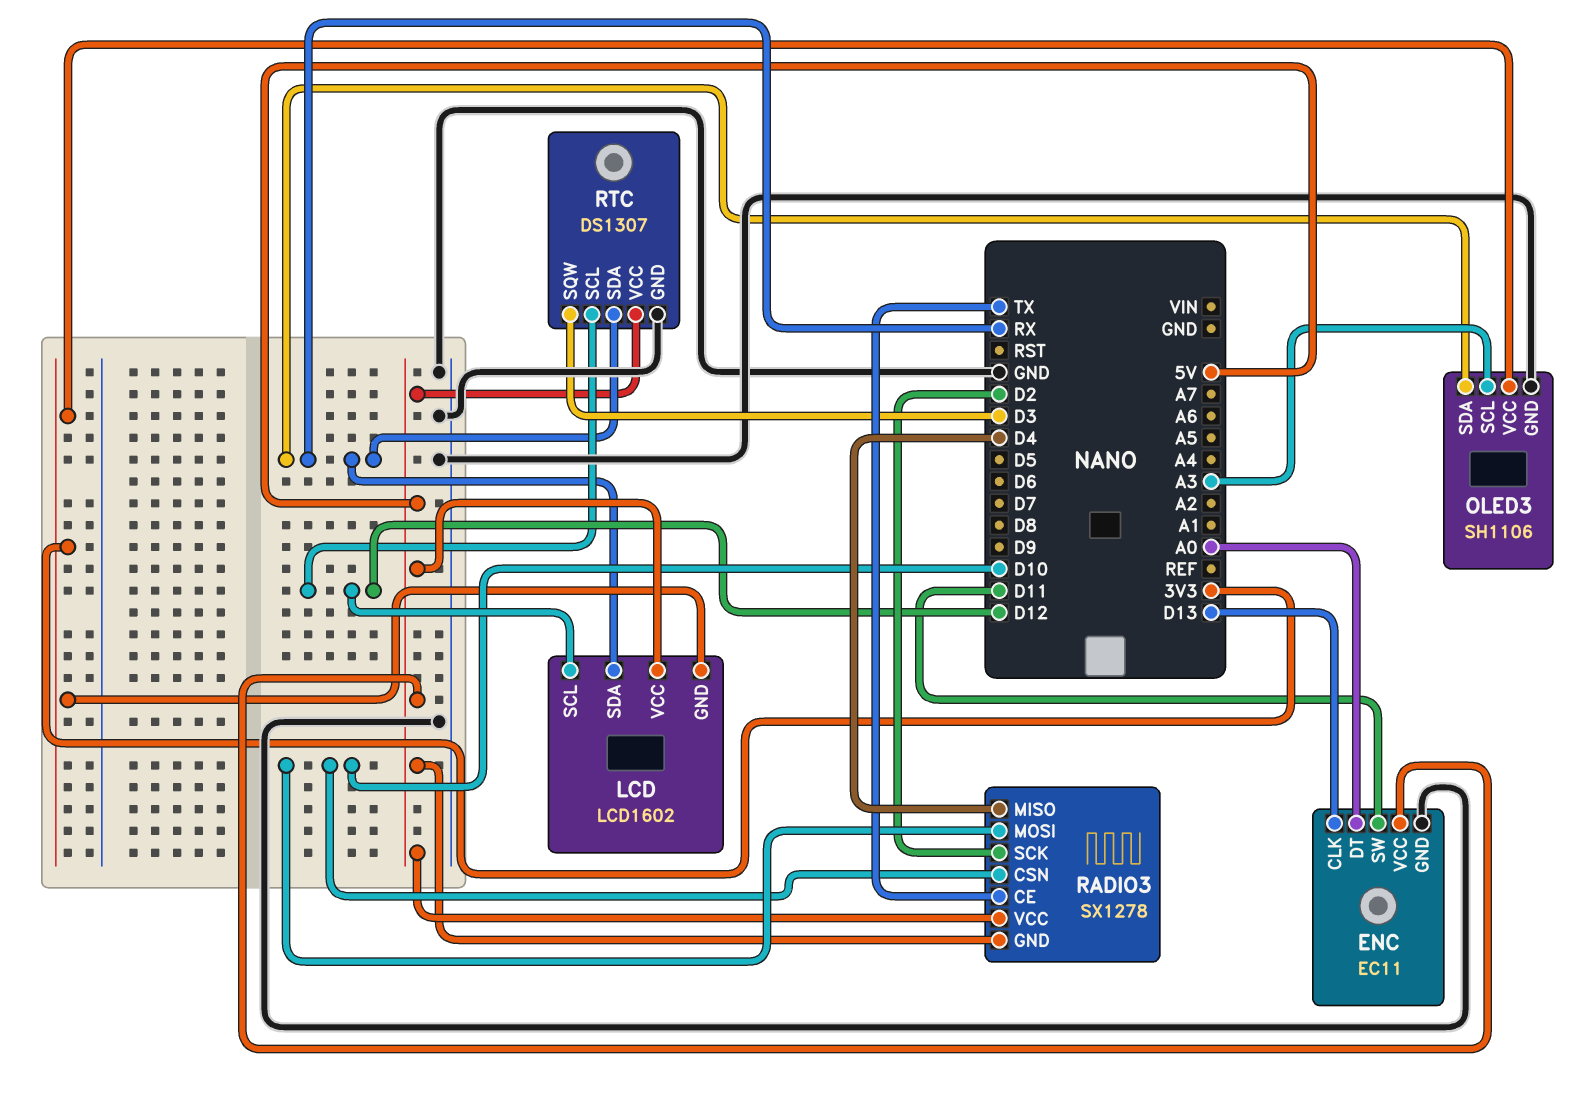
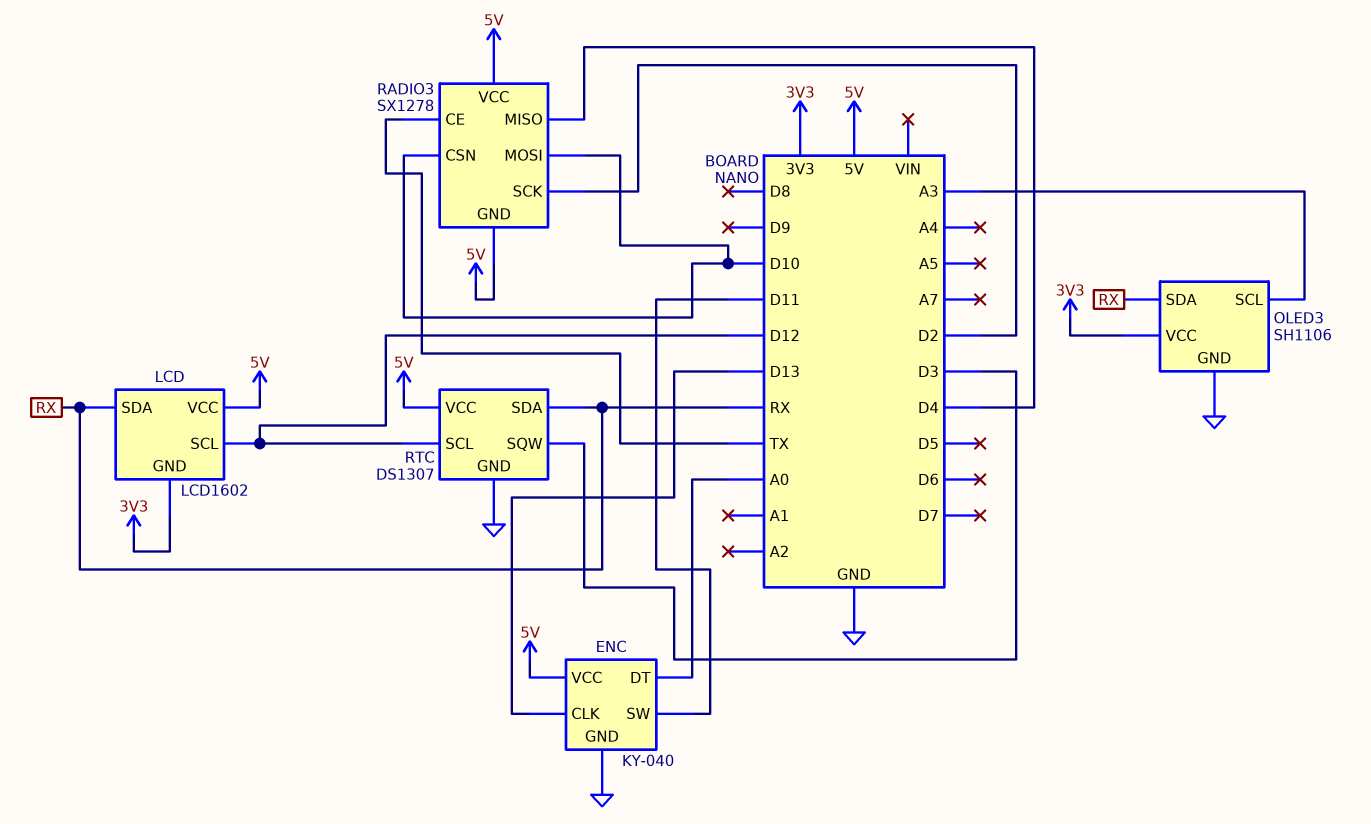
ENC: EC11 -> KY-040

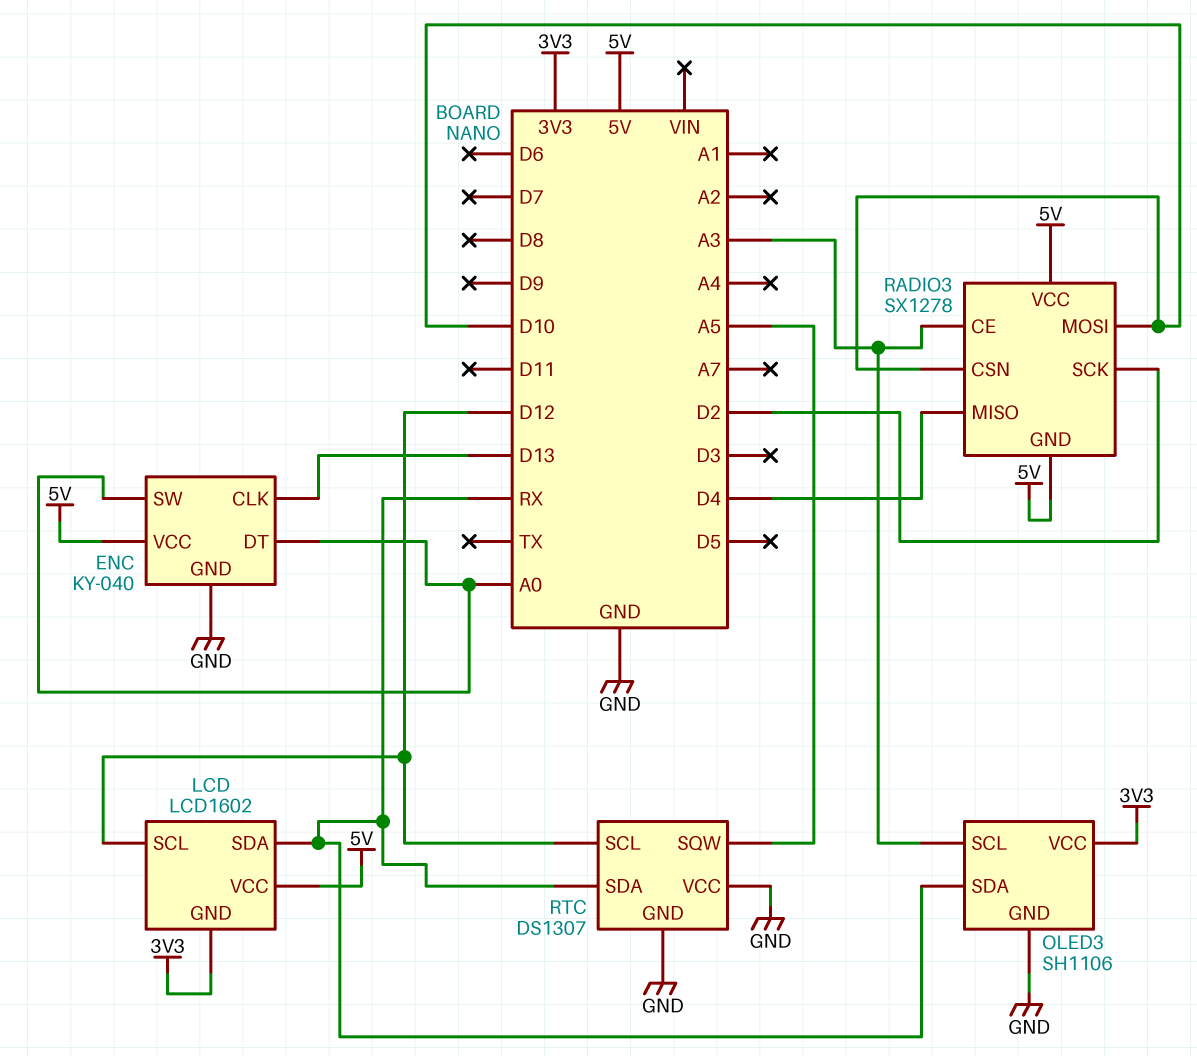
ENC pin SW: D11 -> A0
RADIO3 pin CE: TX -> A3
RTC pin SQW: D3 -> A5
RTC pin VCC: 5V -> GND

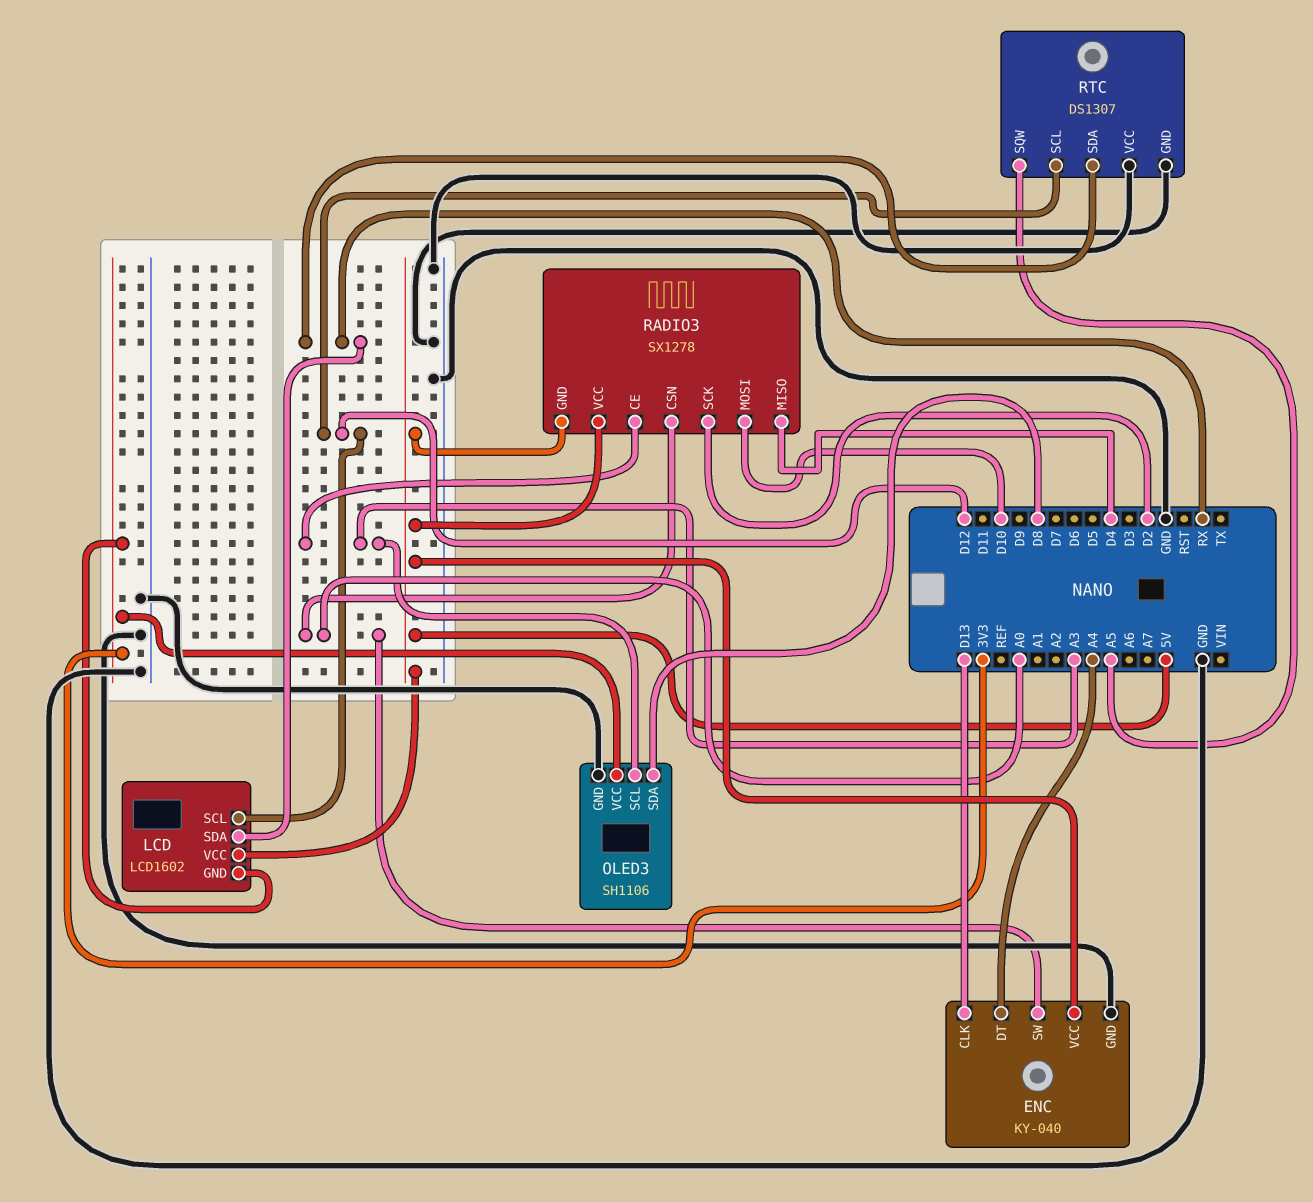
ENC pin DT: A0 -> A4
OLED3 pin SDA: RX -> D8
RADIO3 pin CSN: D10 -> A0

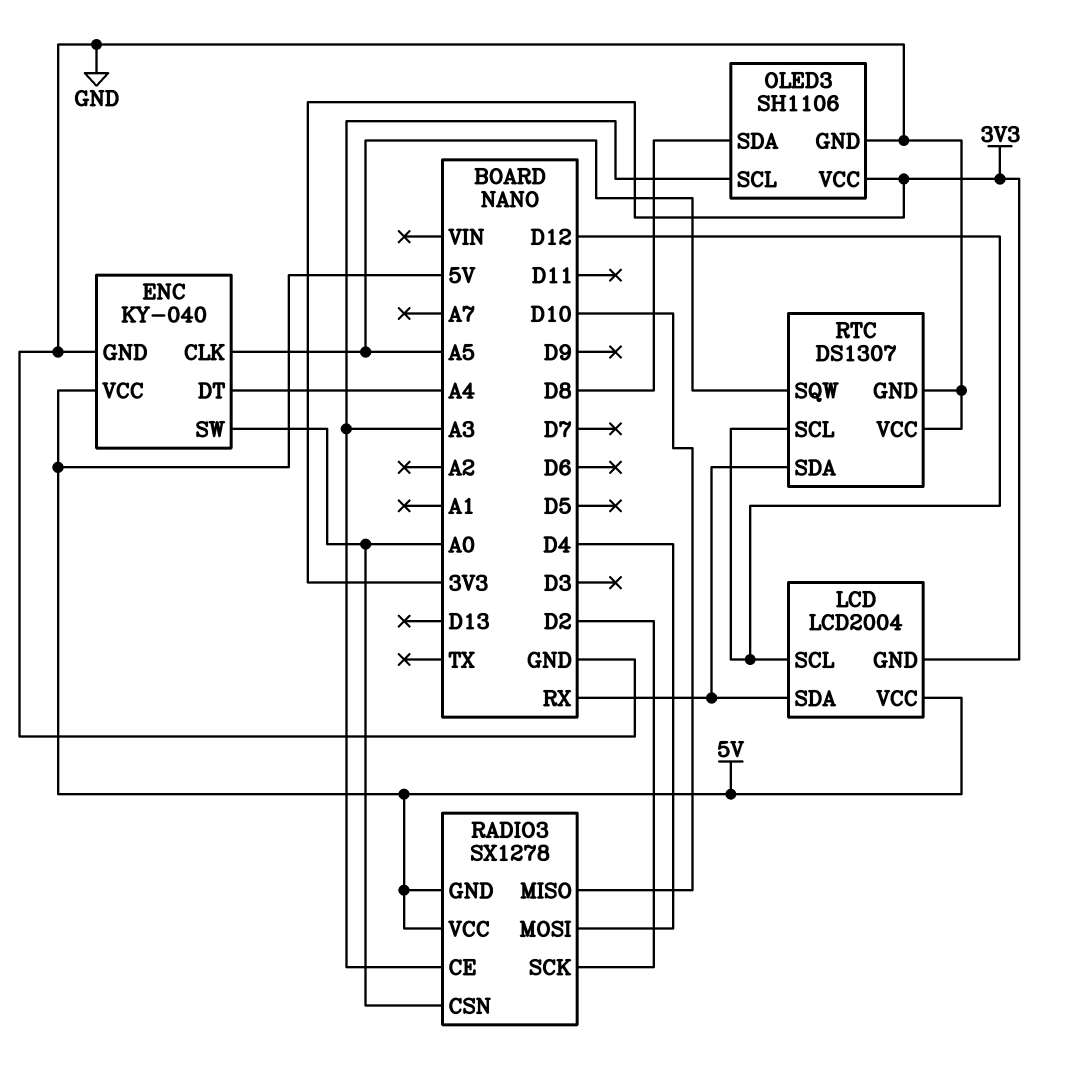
ENC pin CLK: D13 -> A5
LCD: LCD1602 -> LCD2004
RADIO3 pin MISO: D4 -> D10
RADIO3 pin MOSI: D10 -> D4

